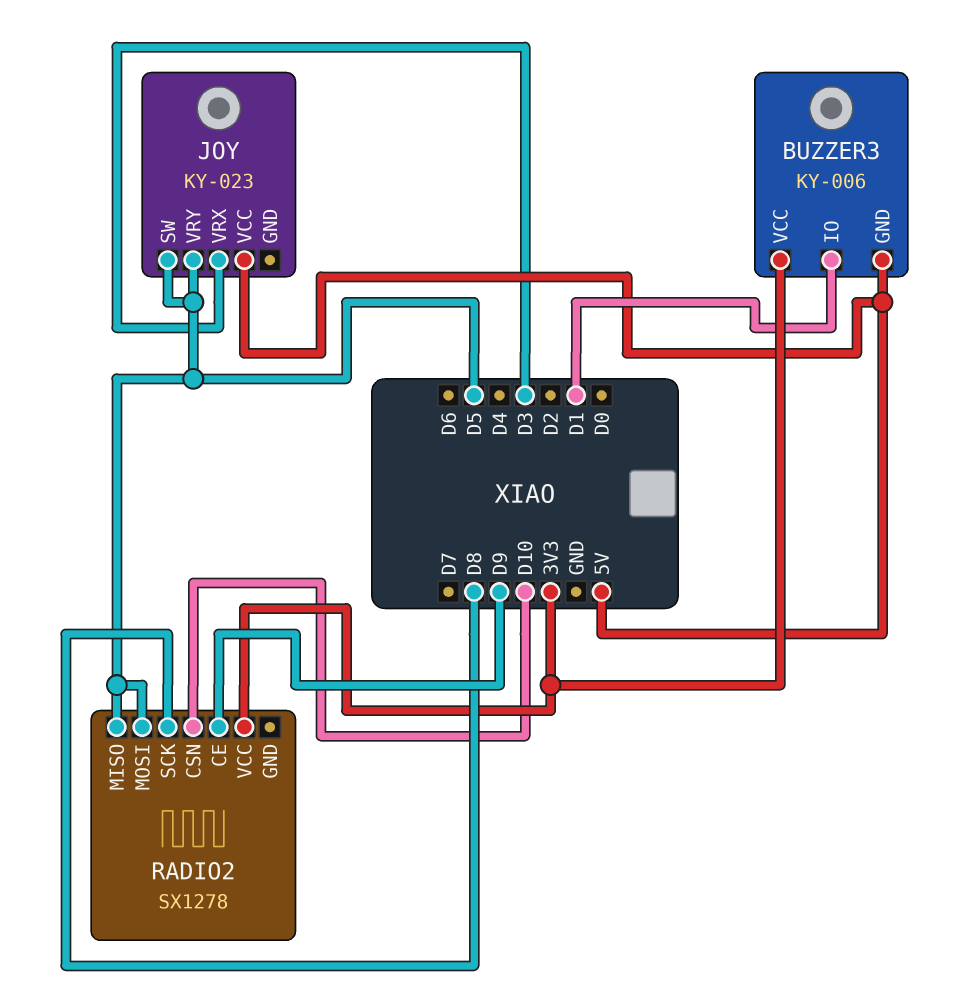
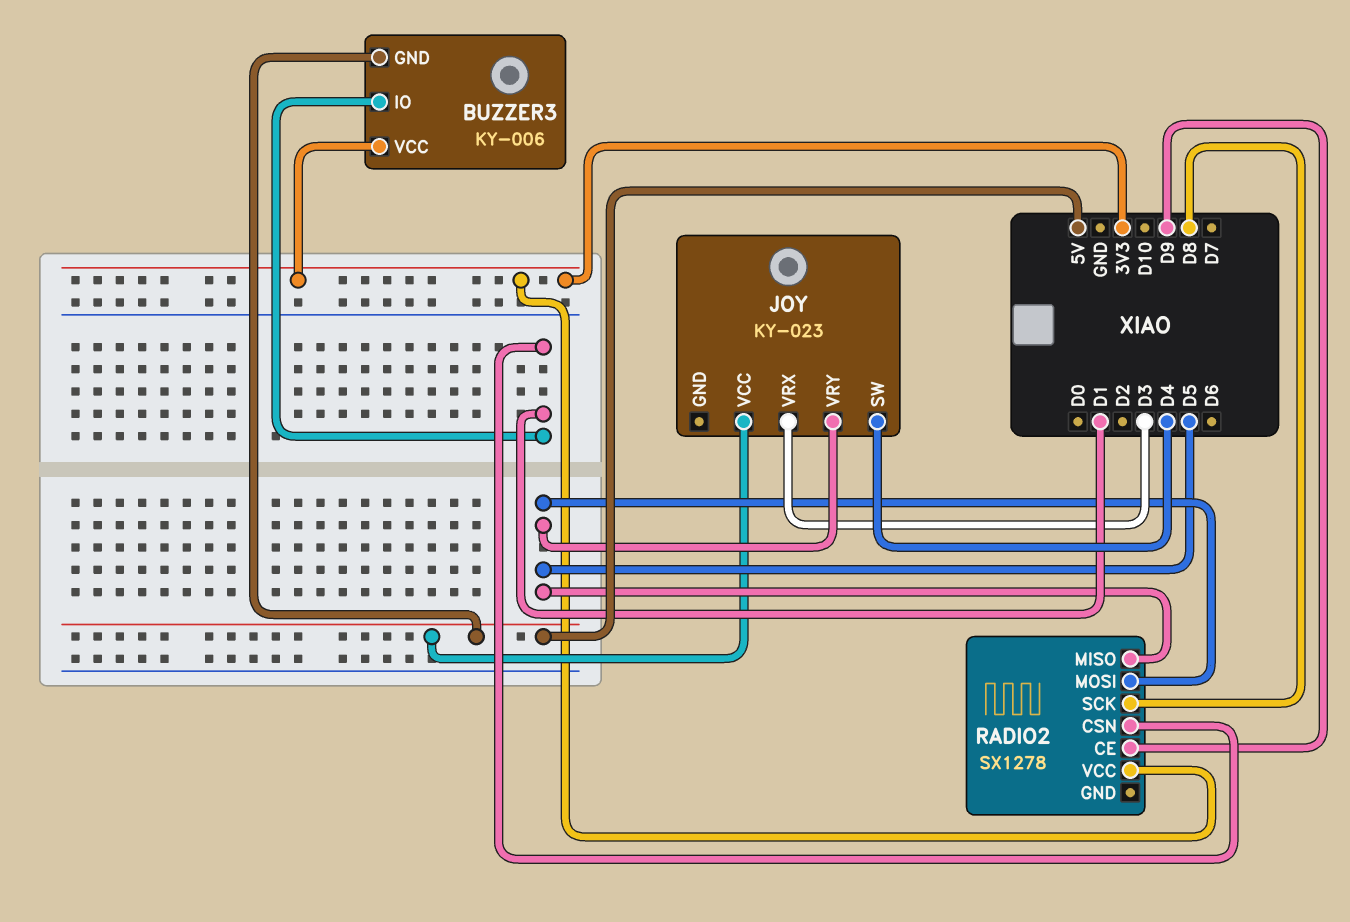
JOY pin SW: D5 -> D4
RADIO2 pin CSN: D10 -> D1

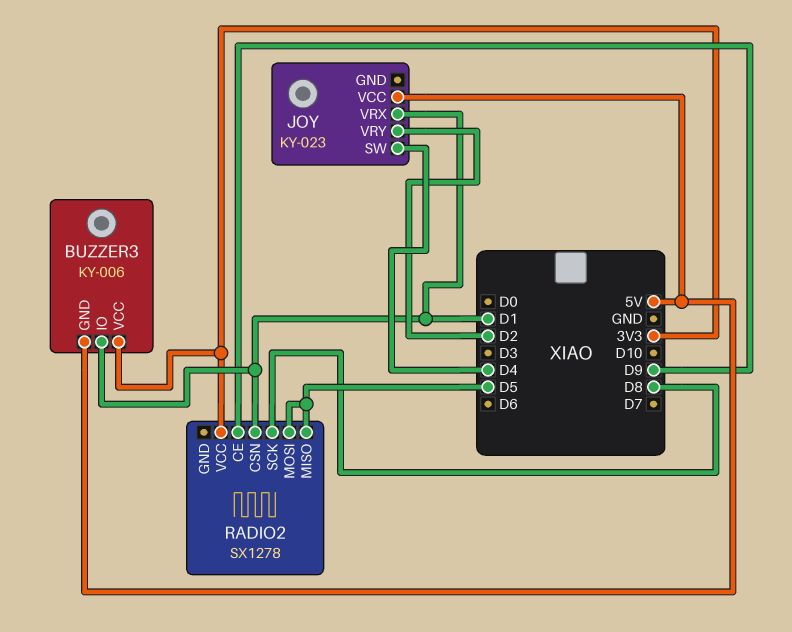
JOY pin VRX: D3 -> D1
JOY pin VRY: D5 -> D2

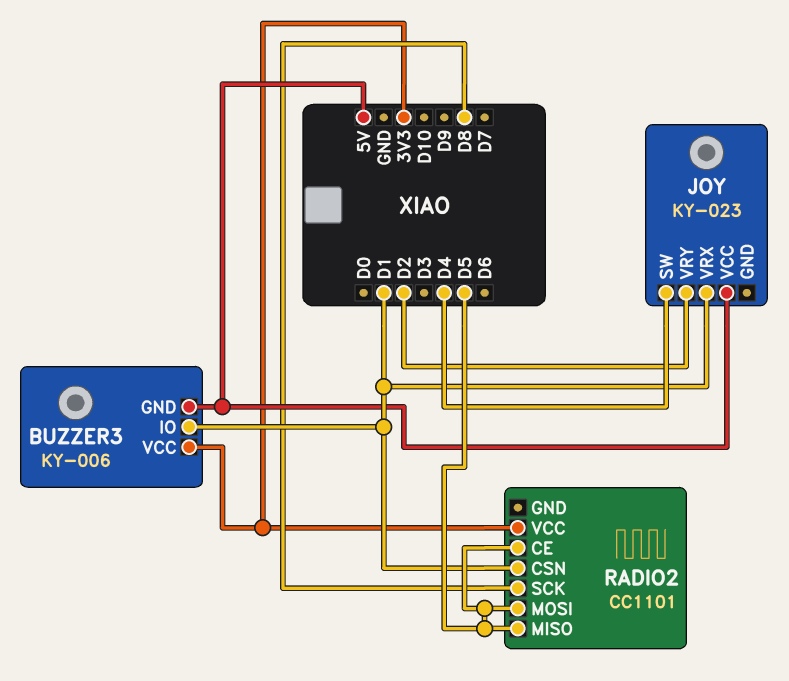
RADIO2: SX1278 -> CC1101
RADIO2 pin CE: D9 -> D5

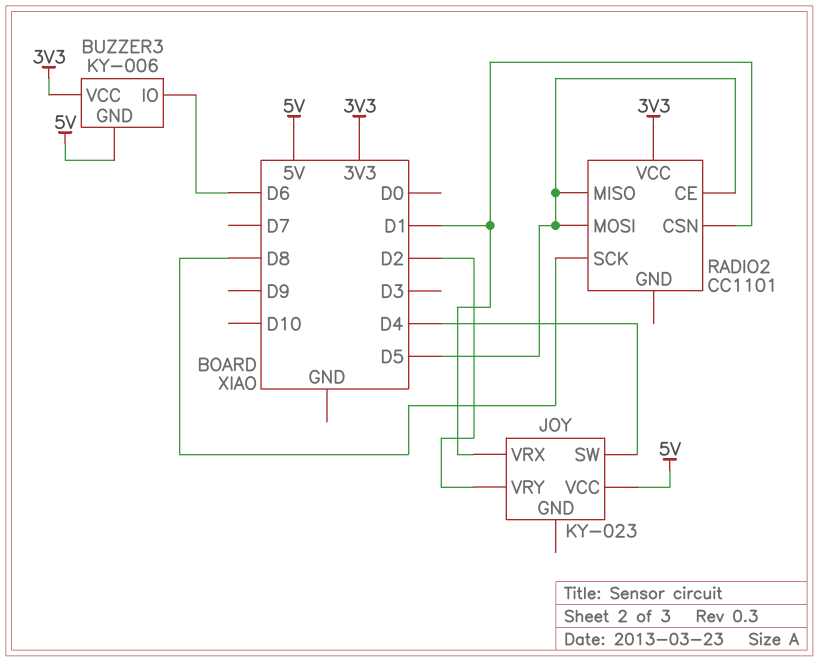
BUZZER3 pin IO: D1 -> D6

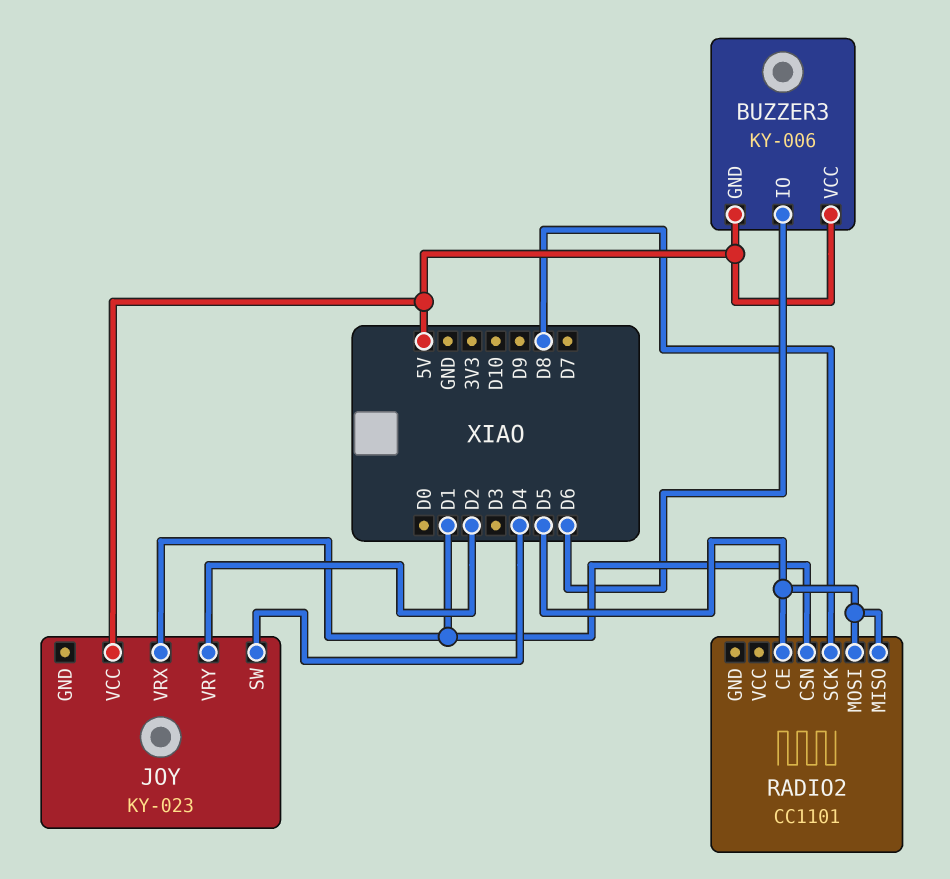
BUZZER3 pin VCC: 3V3 -> 5V
RADIO2 pin VCC: 3V3 -> none

